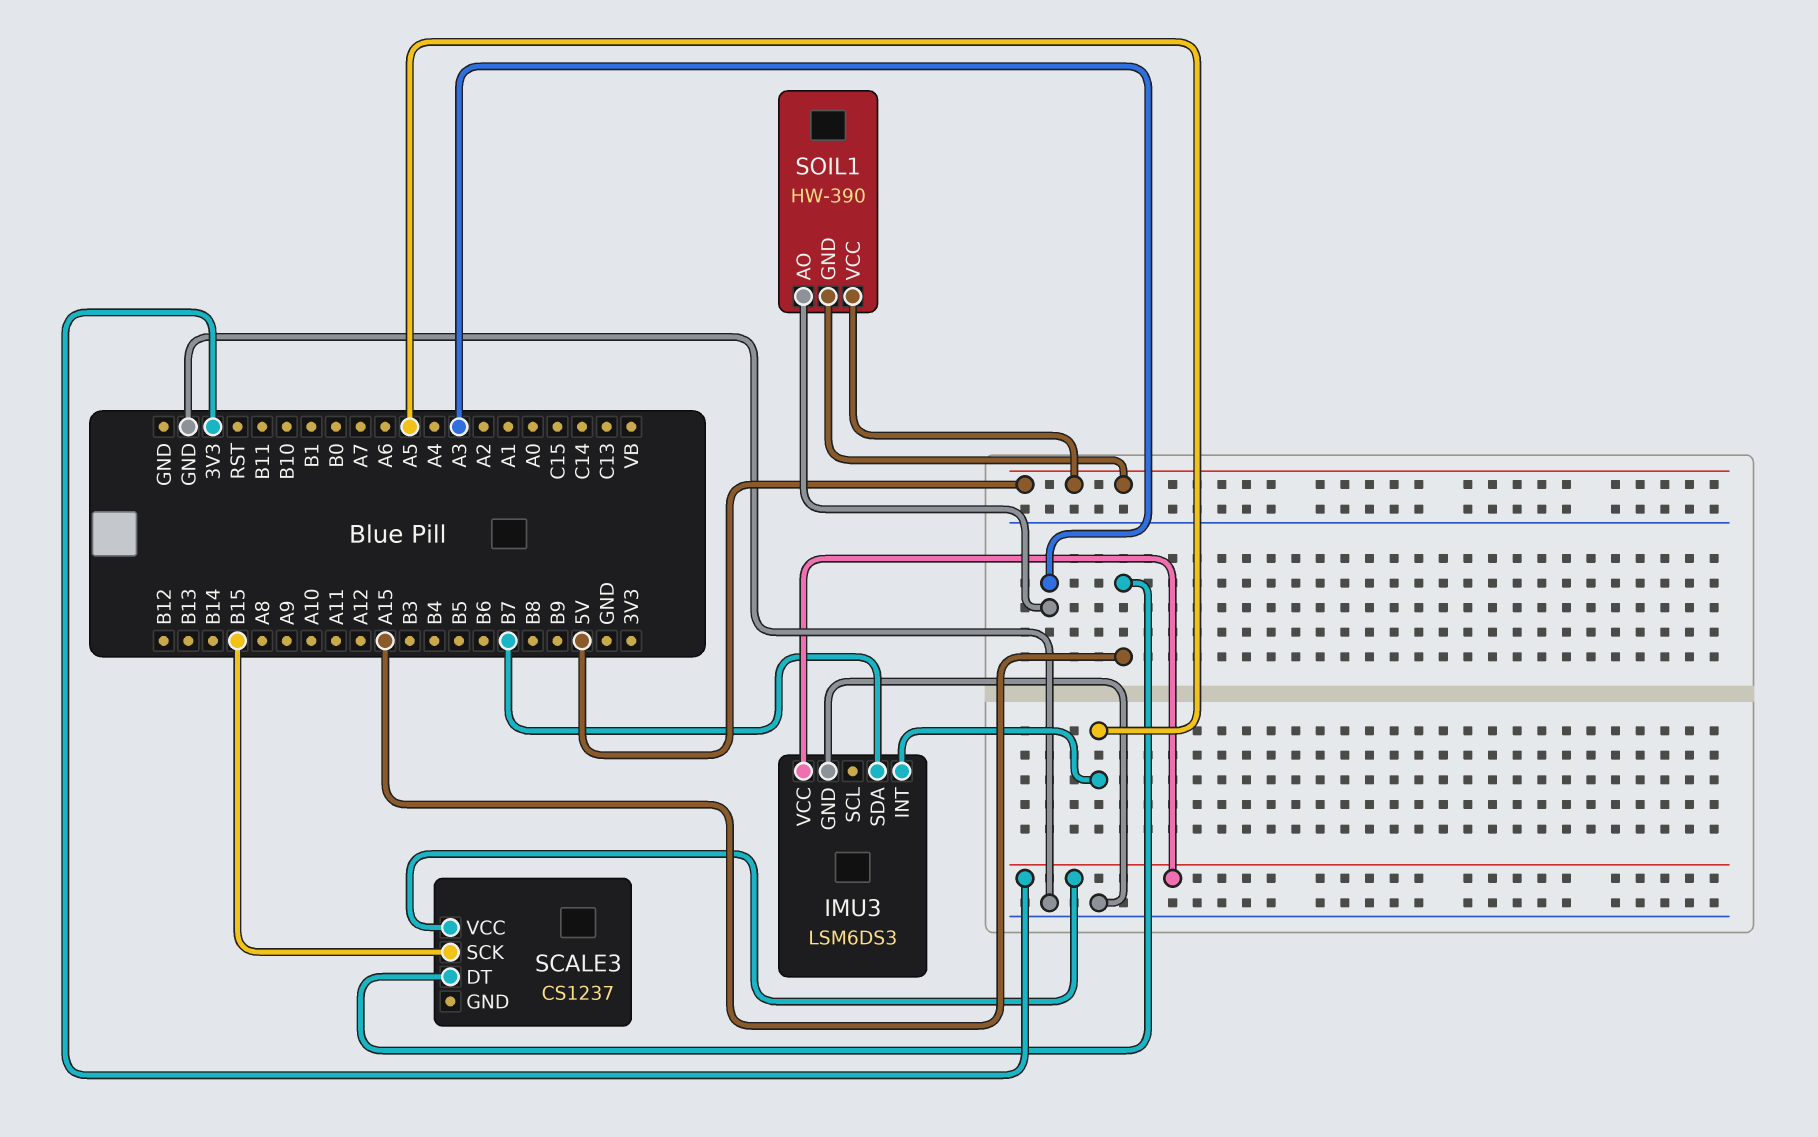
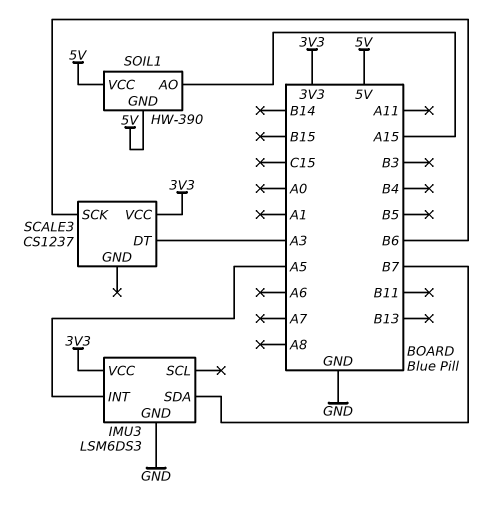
SCALE3 pin DT: A15 -> A3
SCALE3 pin SCK: B15 -> B6
SOIL1 pin AO: A3 -> A15

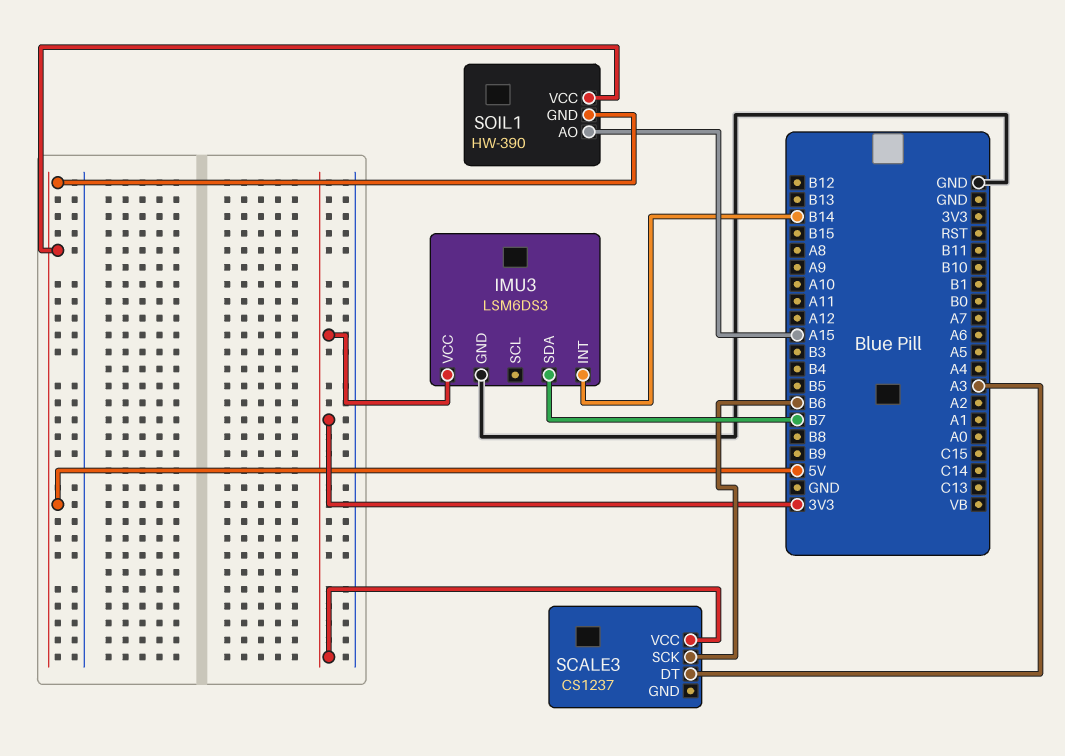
IMU3 pin INT: A5 -> B14

